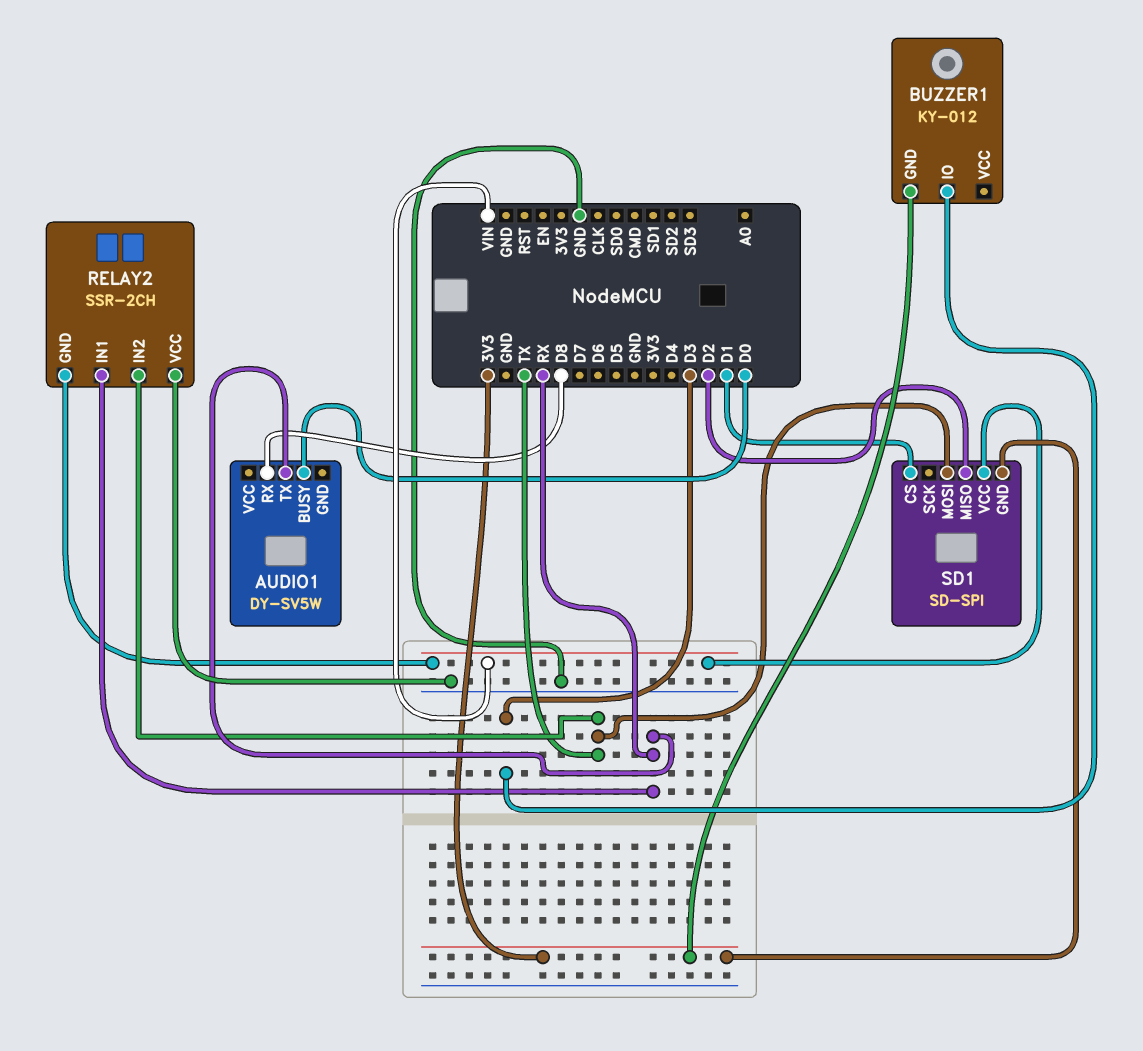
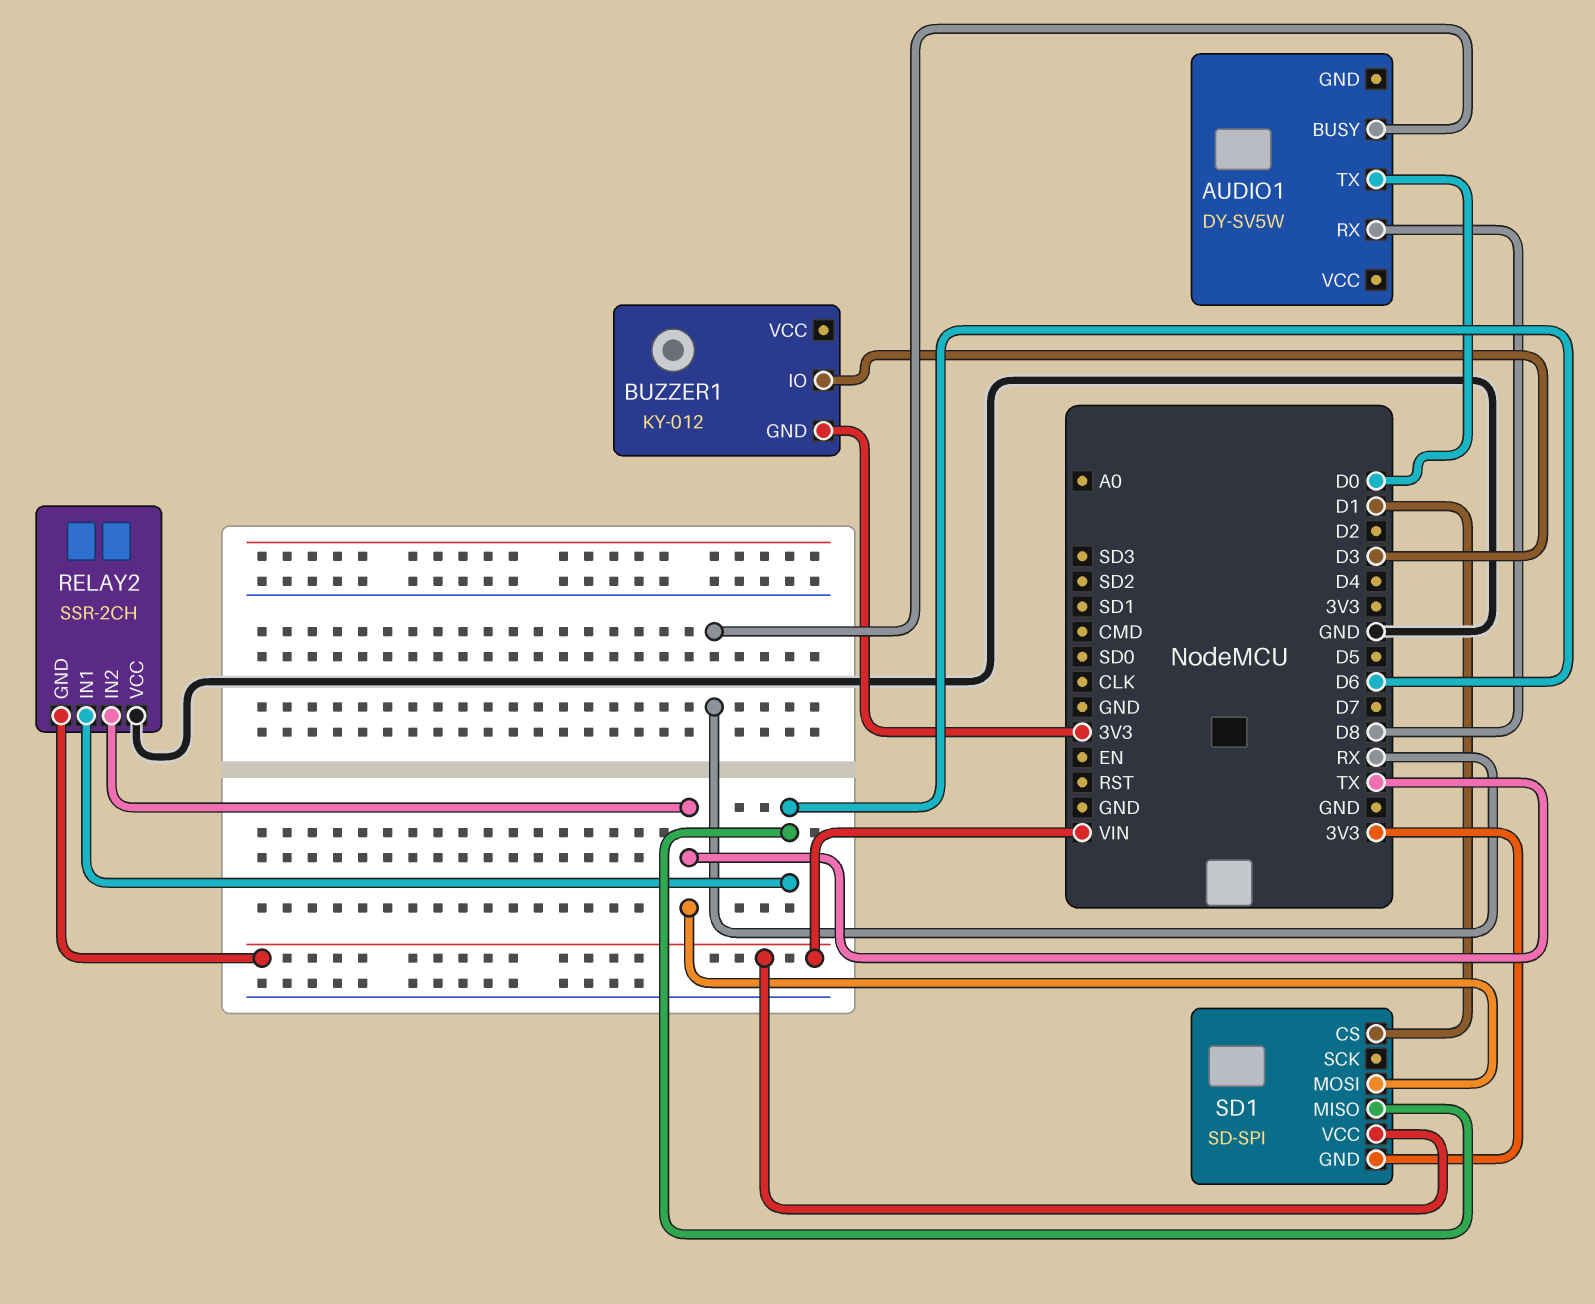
AUDIO1 pin BUSY: D0 -> RX
AUDIO1 pin TX: RX -> D0
RELAY2 pin IN1: RX -> D6
SD1 pin MISO: D2 -> D6

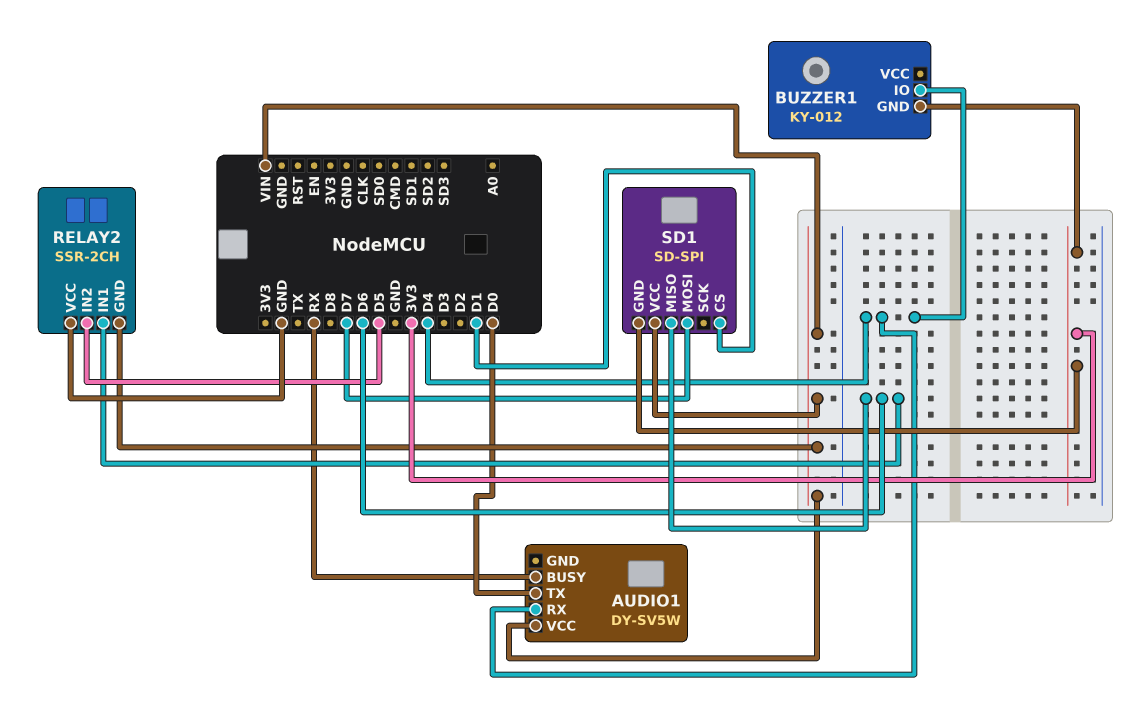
AUDIO1 pin RX: D8 -> D4
AUDIO1 pin VCC: none -> VIN
BUZZER1 pin IO: D3 -> D4
RELAY2 pin IN2: TX -> D5
SD1 pin MOSI: TX -> D7

